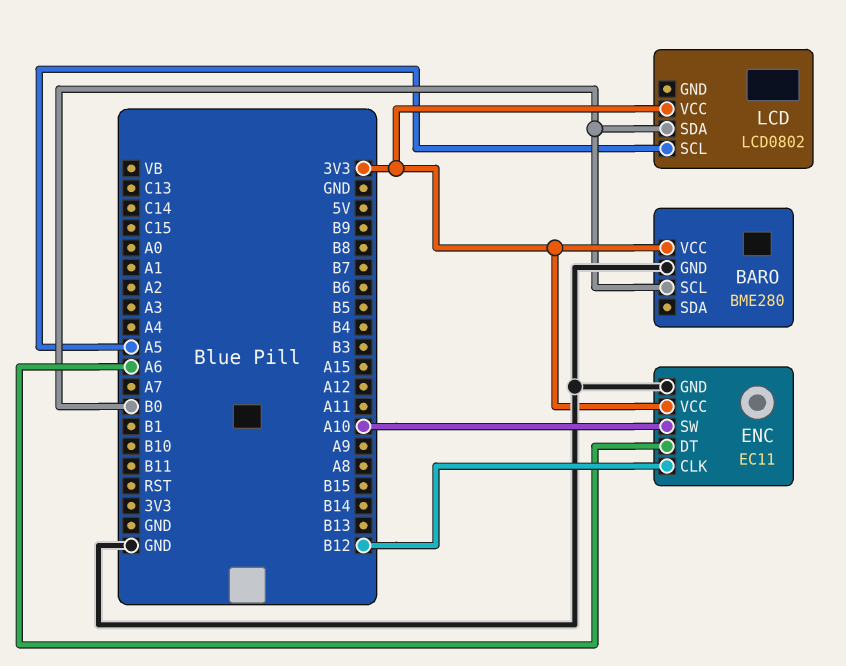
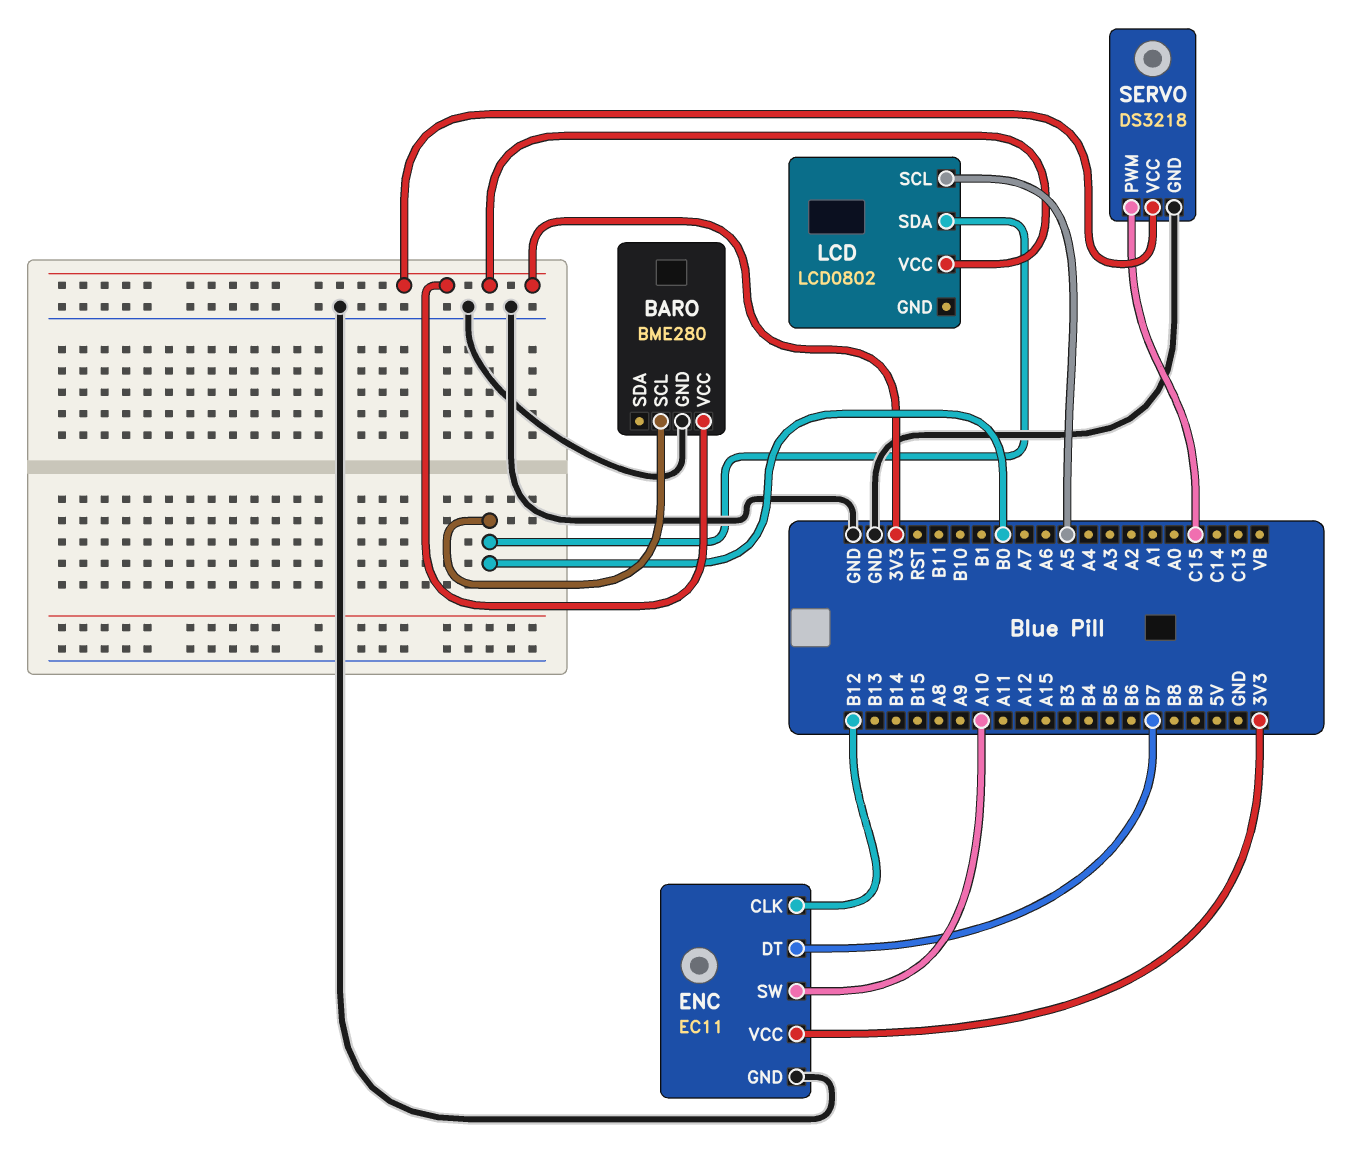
ENC pin DT: A6 -> B7
SERVO: none -> DS3218
SERVO pin GND: none -> GND
SERVO pin PWM: none -> C15
SERVO pin VCC: none -> 3V3

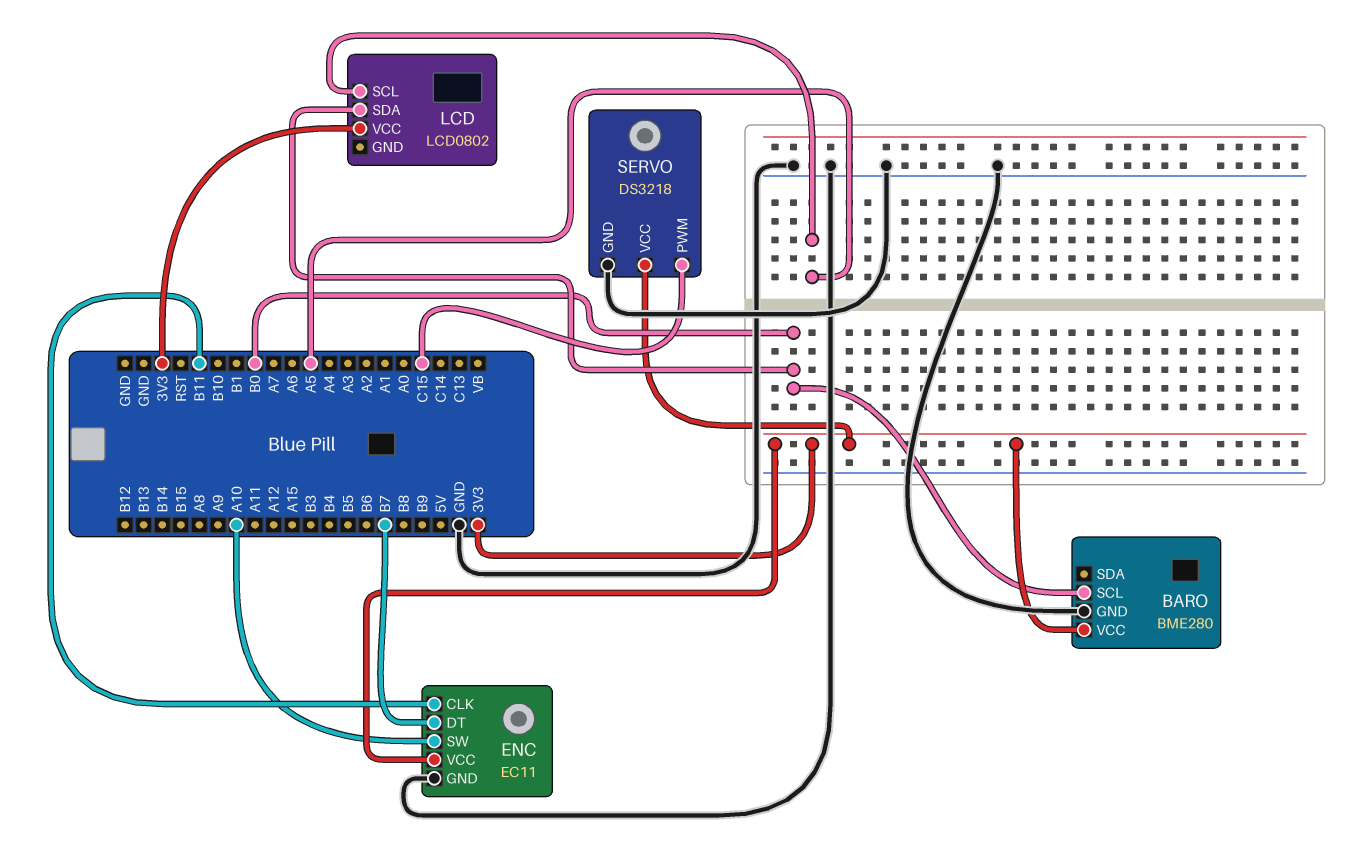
ENC pin CLK: B12 -> B11

